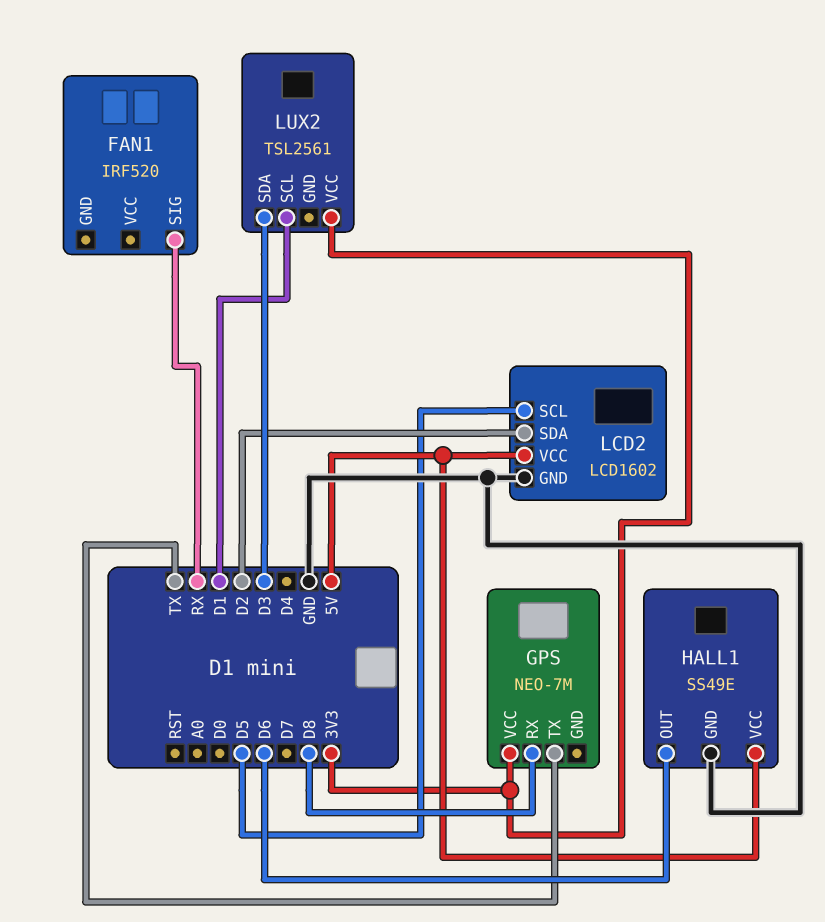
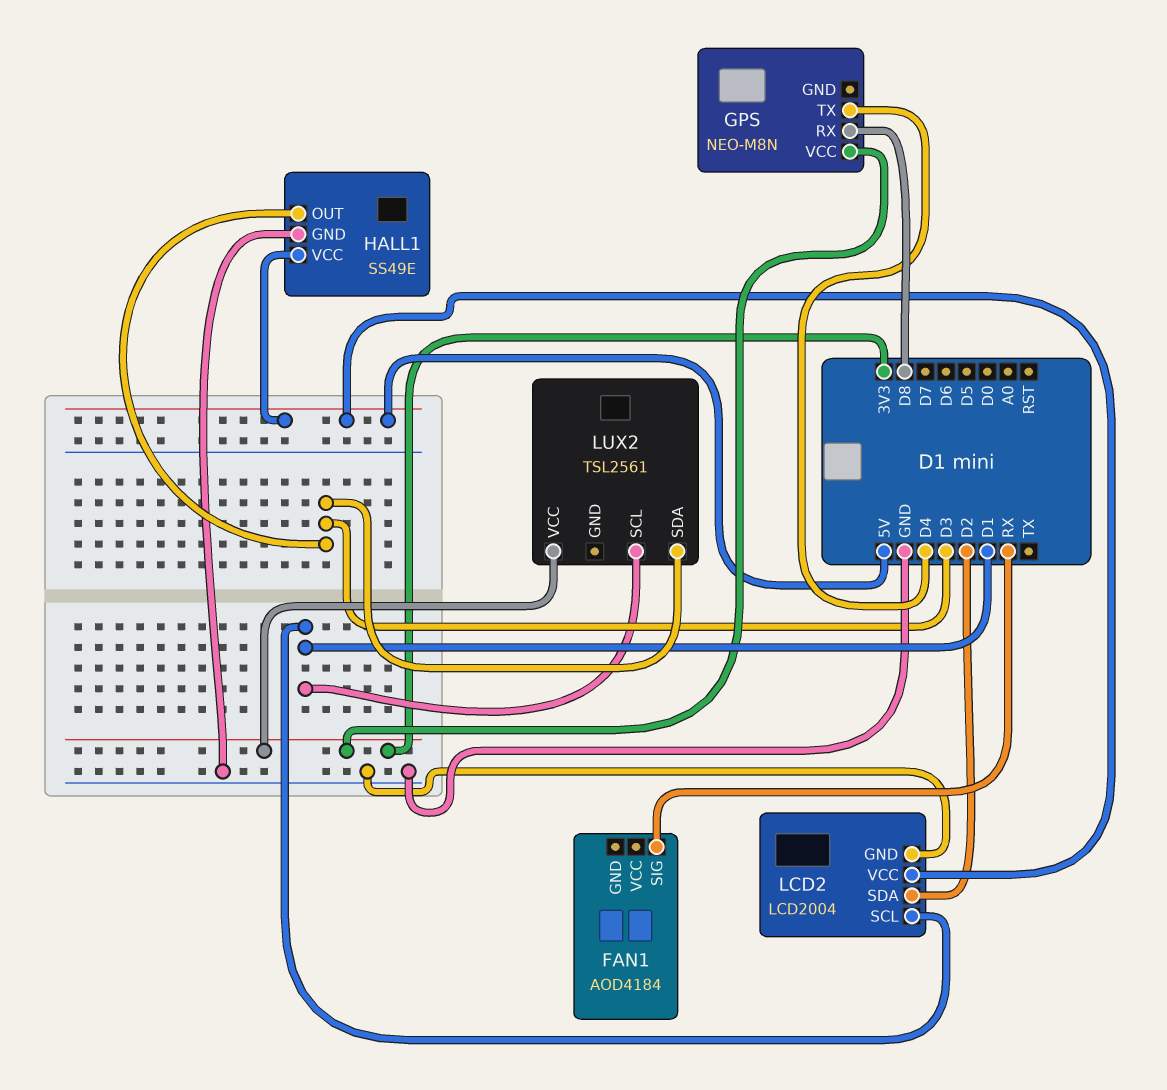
FAN1: IRF520 -> AOD4184
GPS: NEO-7M -> NEO-M8N
GPS pin TX: TX -> D4
HALL1 pin OUT: D6 -> D3
LCD2: LCD1602 -> LCD2004
LCD2 pin SCL: D5 -> D1

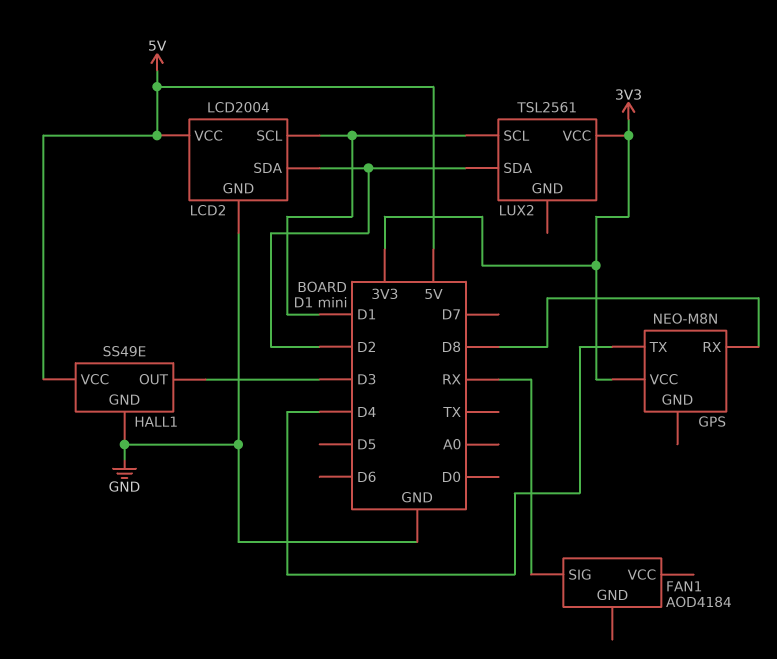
LUX2 pin SDA: D3 -> D2

